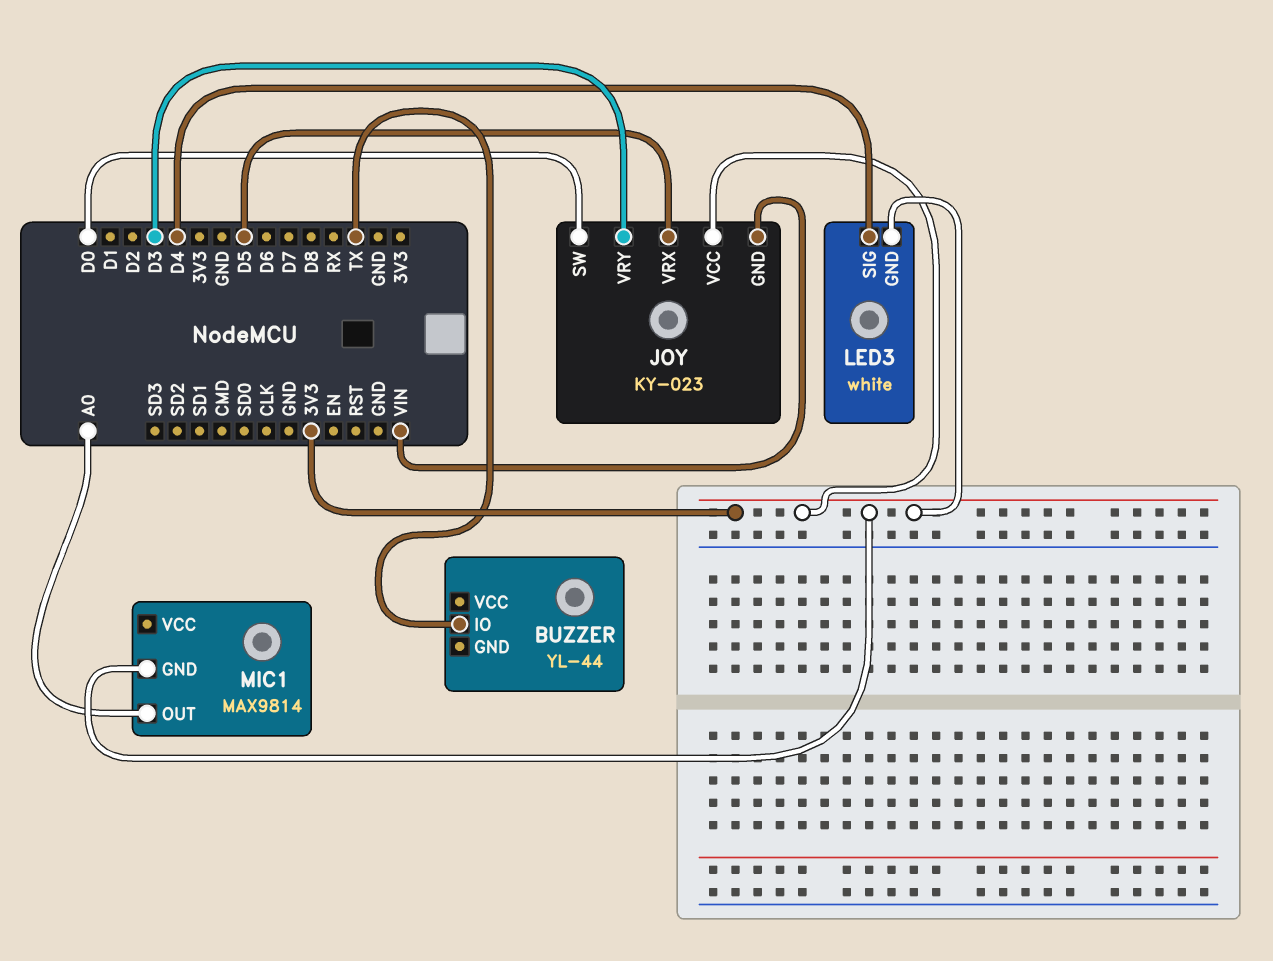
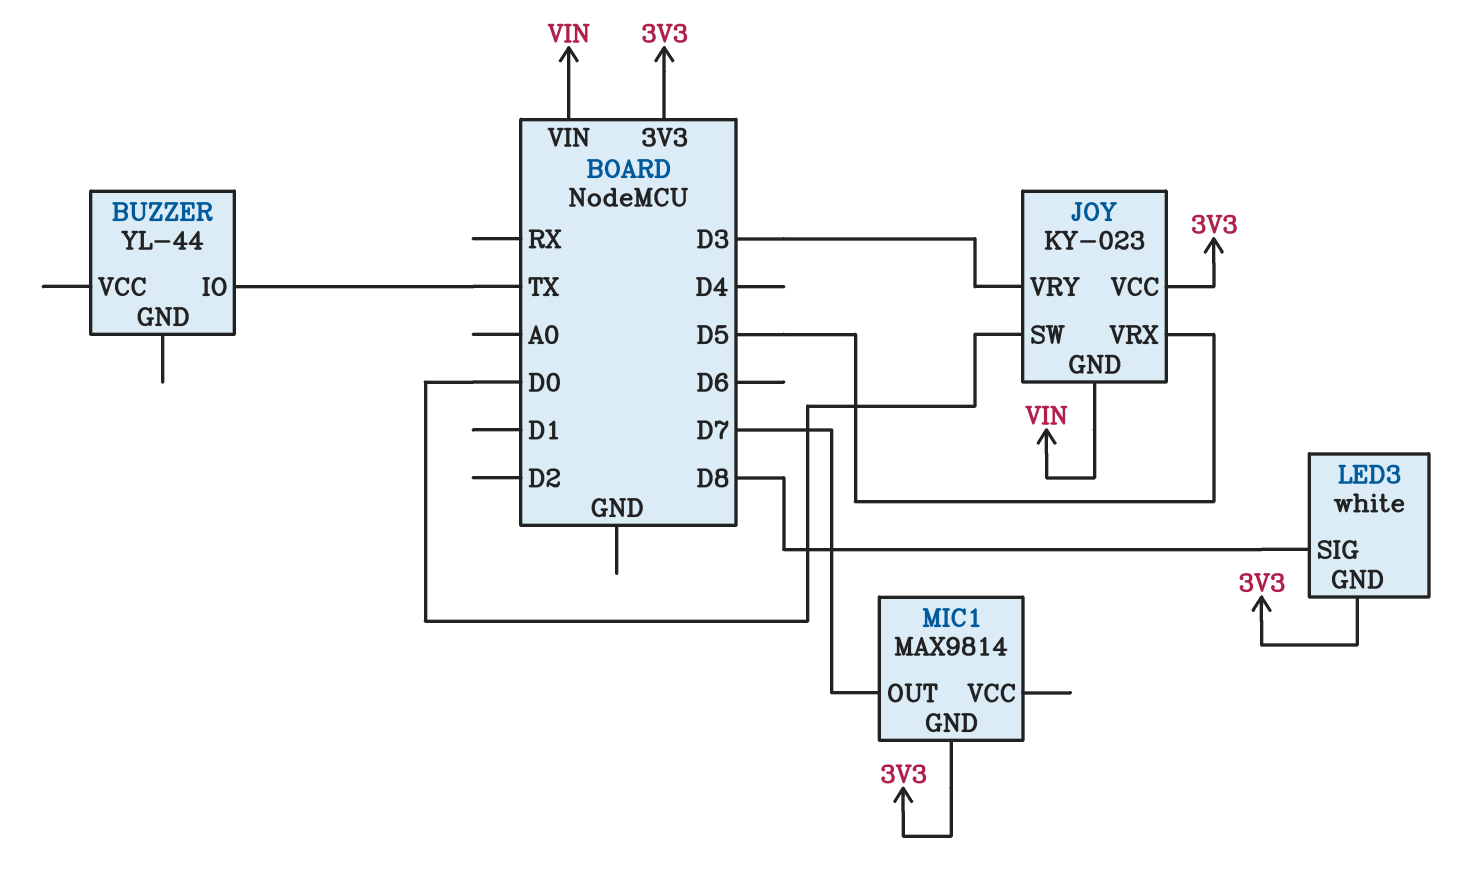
LED3 pin SIG: D4 -> D8
MIC1 pin OUT: A0 -> D7

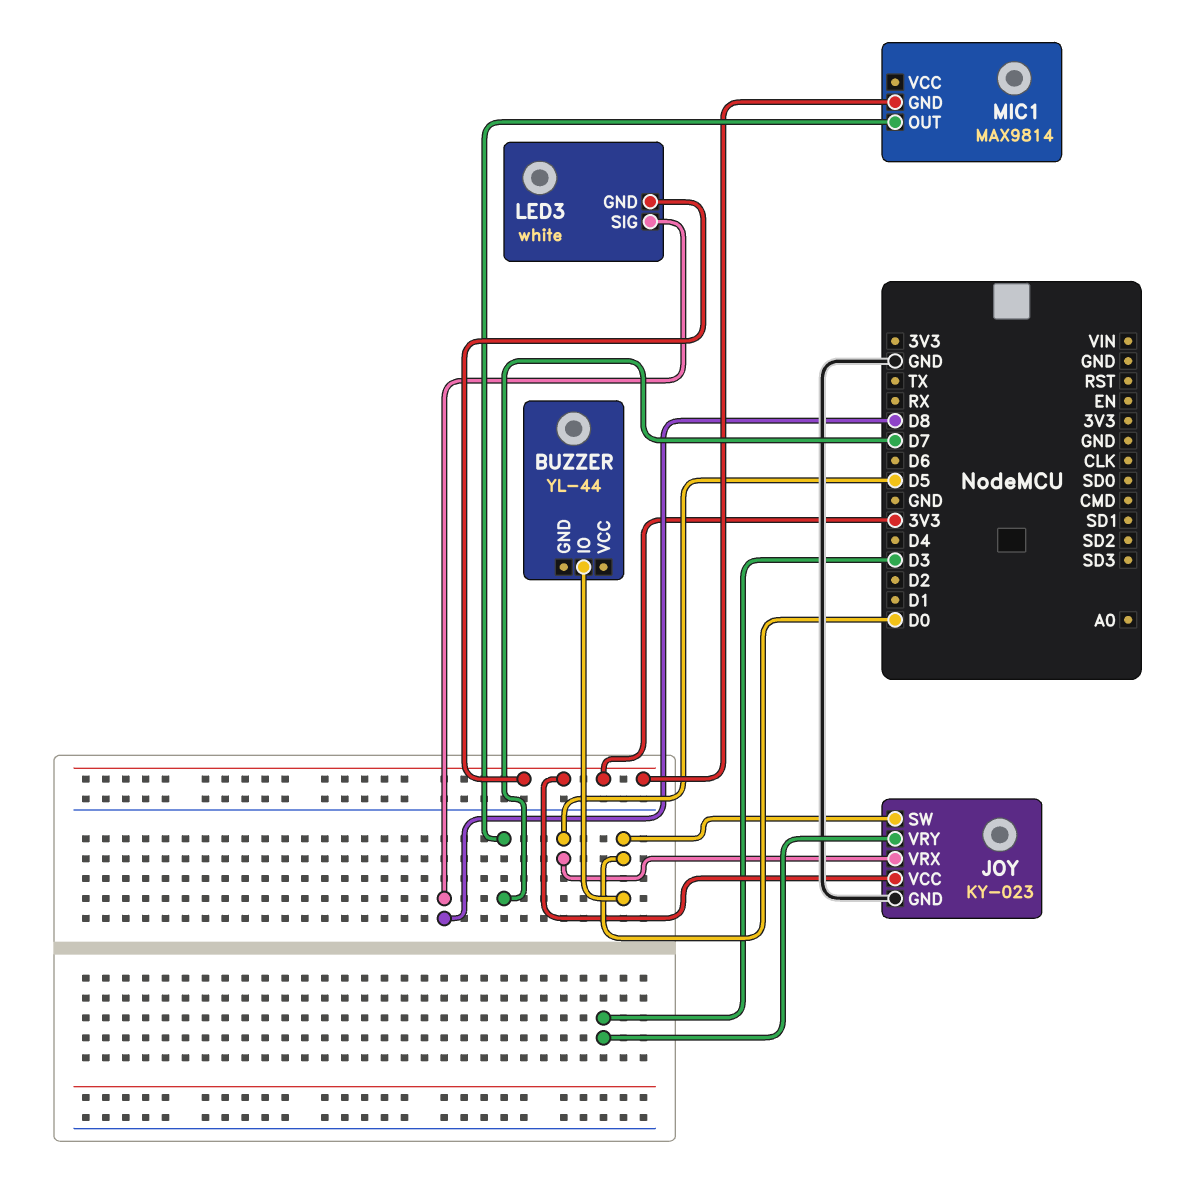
BUZZER pin IO: TX -> D0
JOY pin GND: VIN -> GND

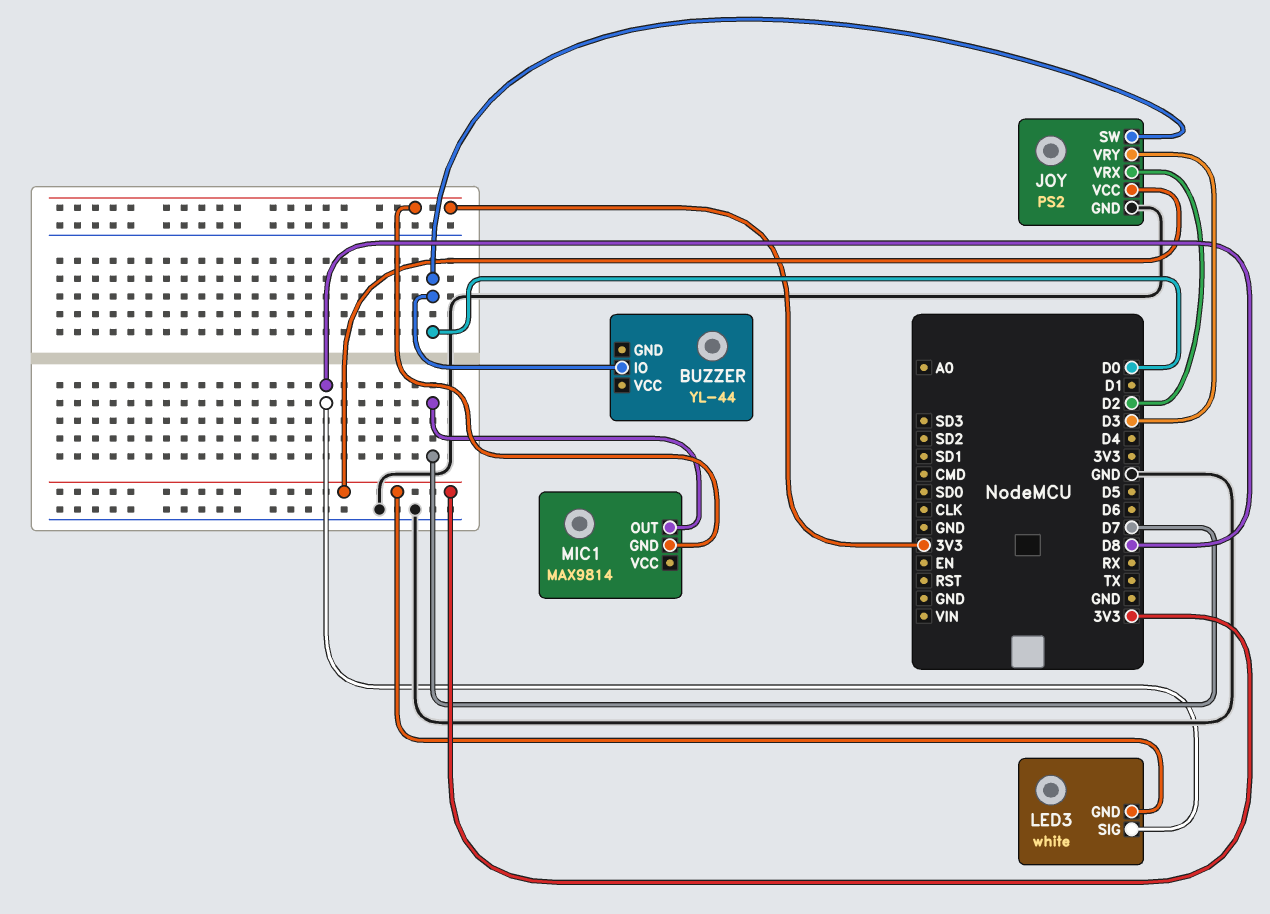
JOY: KY-023 -> PS2
JOY pin VRX: D5 -> D2

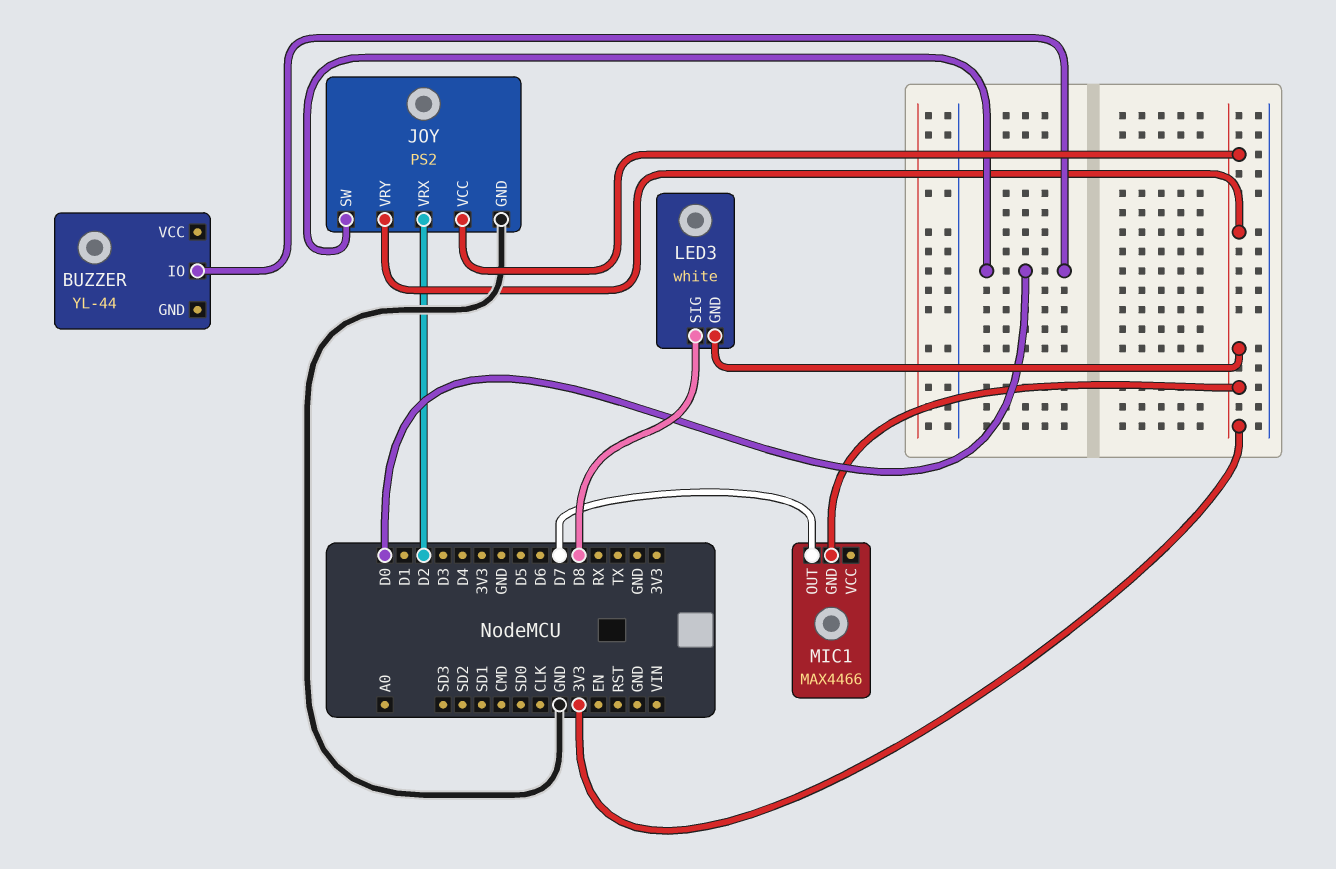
JOY pin VRY: D3 -> 3V3
MIC1: MAX9814 -> MAX4466

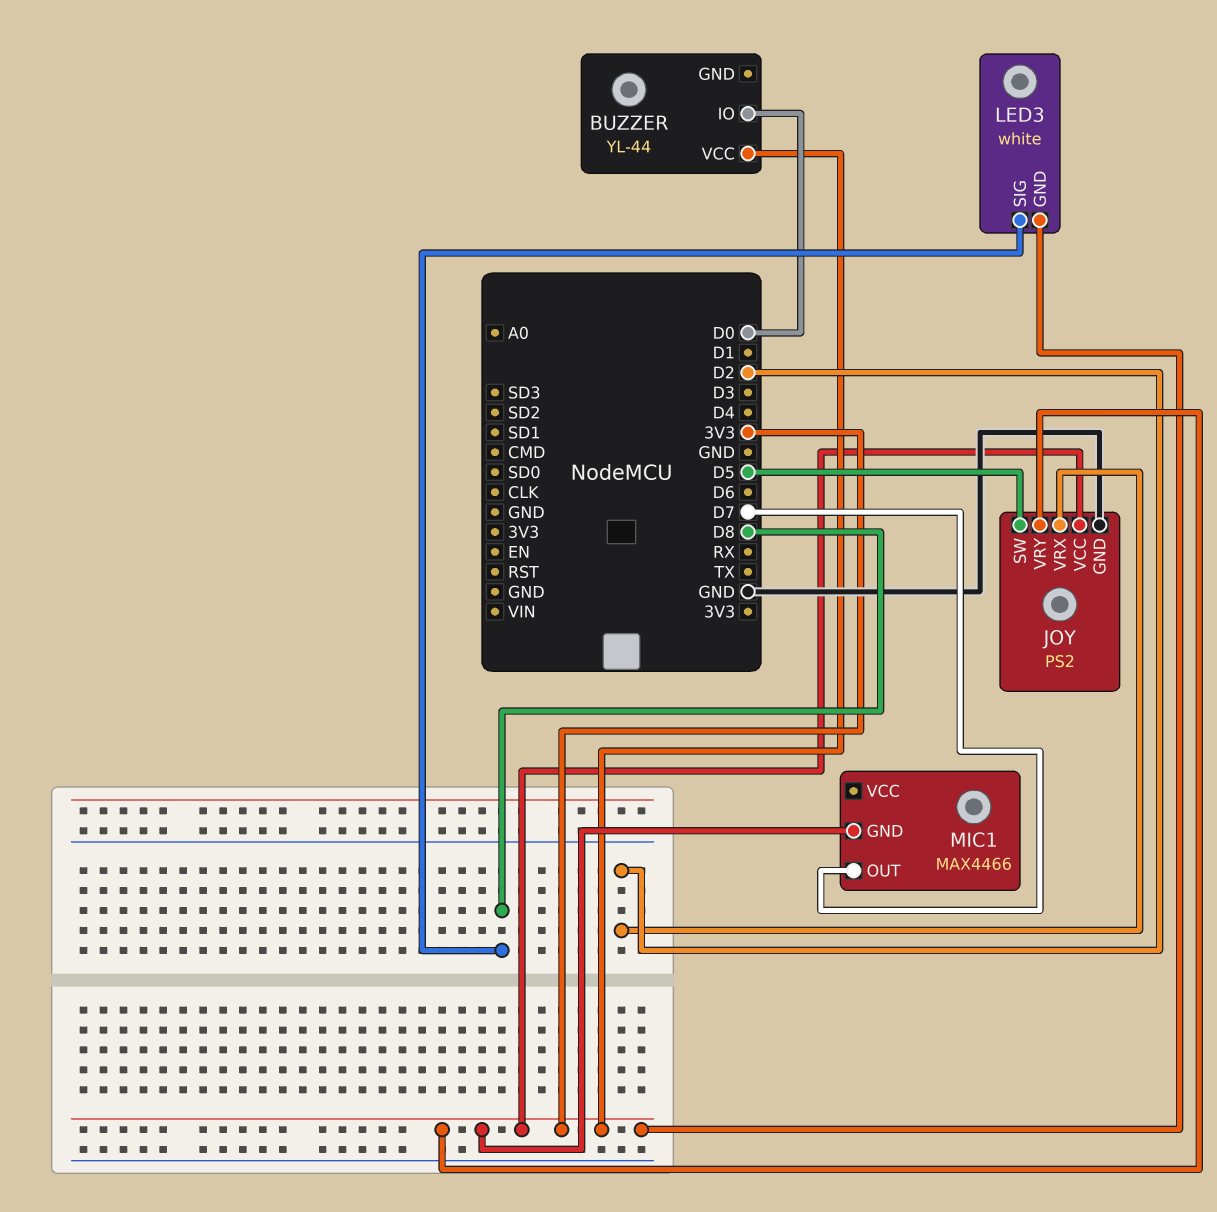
BUZZER pin VCC: none -> 3V3
JOY pin SW: D0 -> D5

